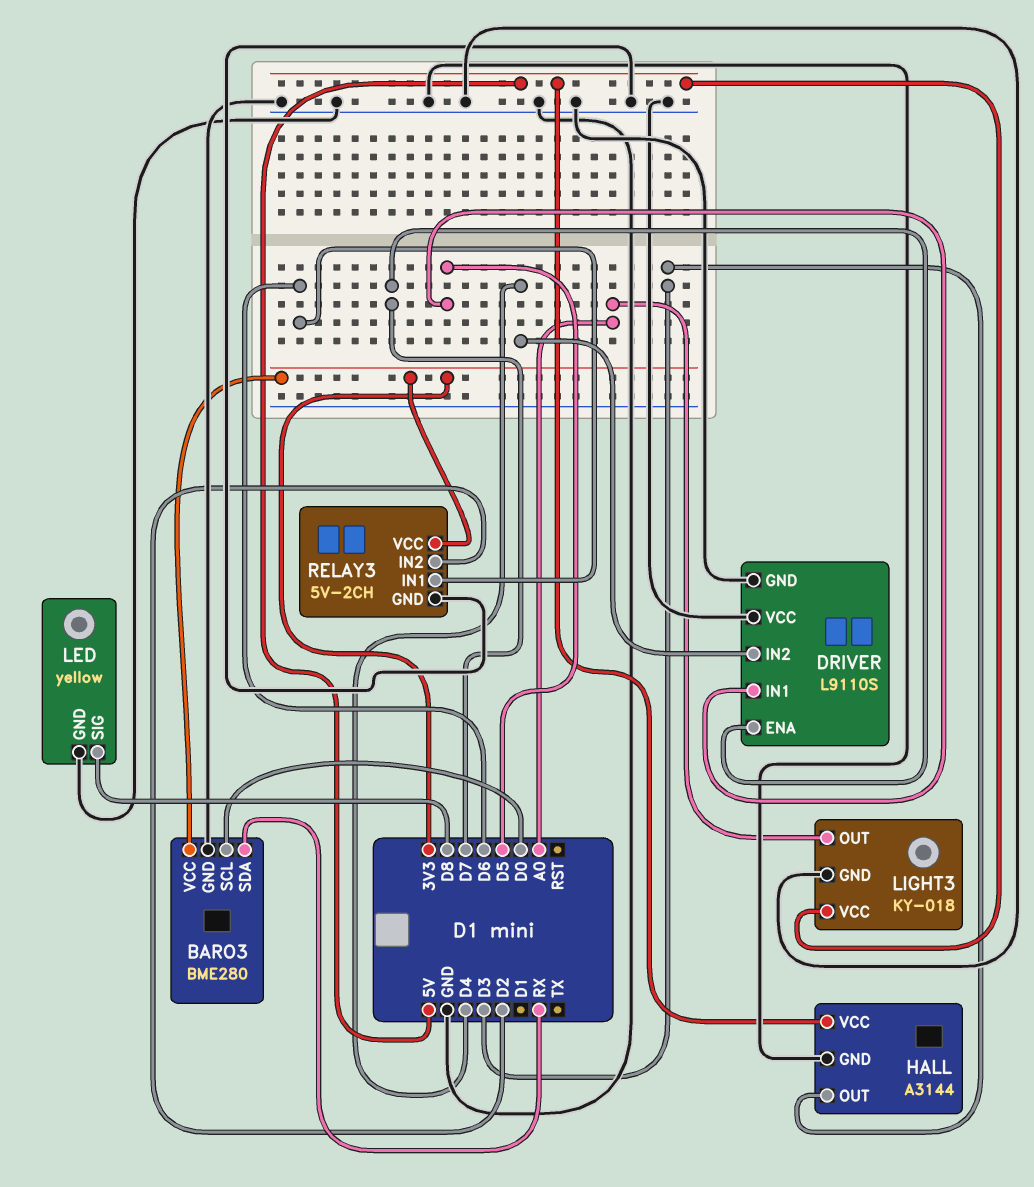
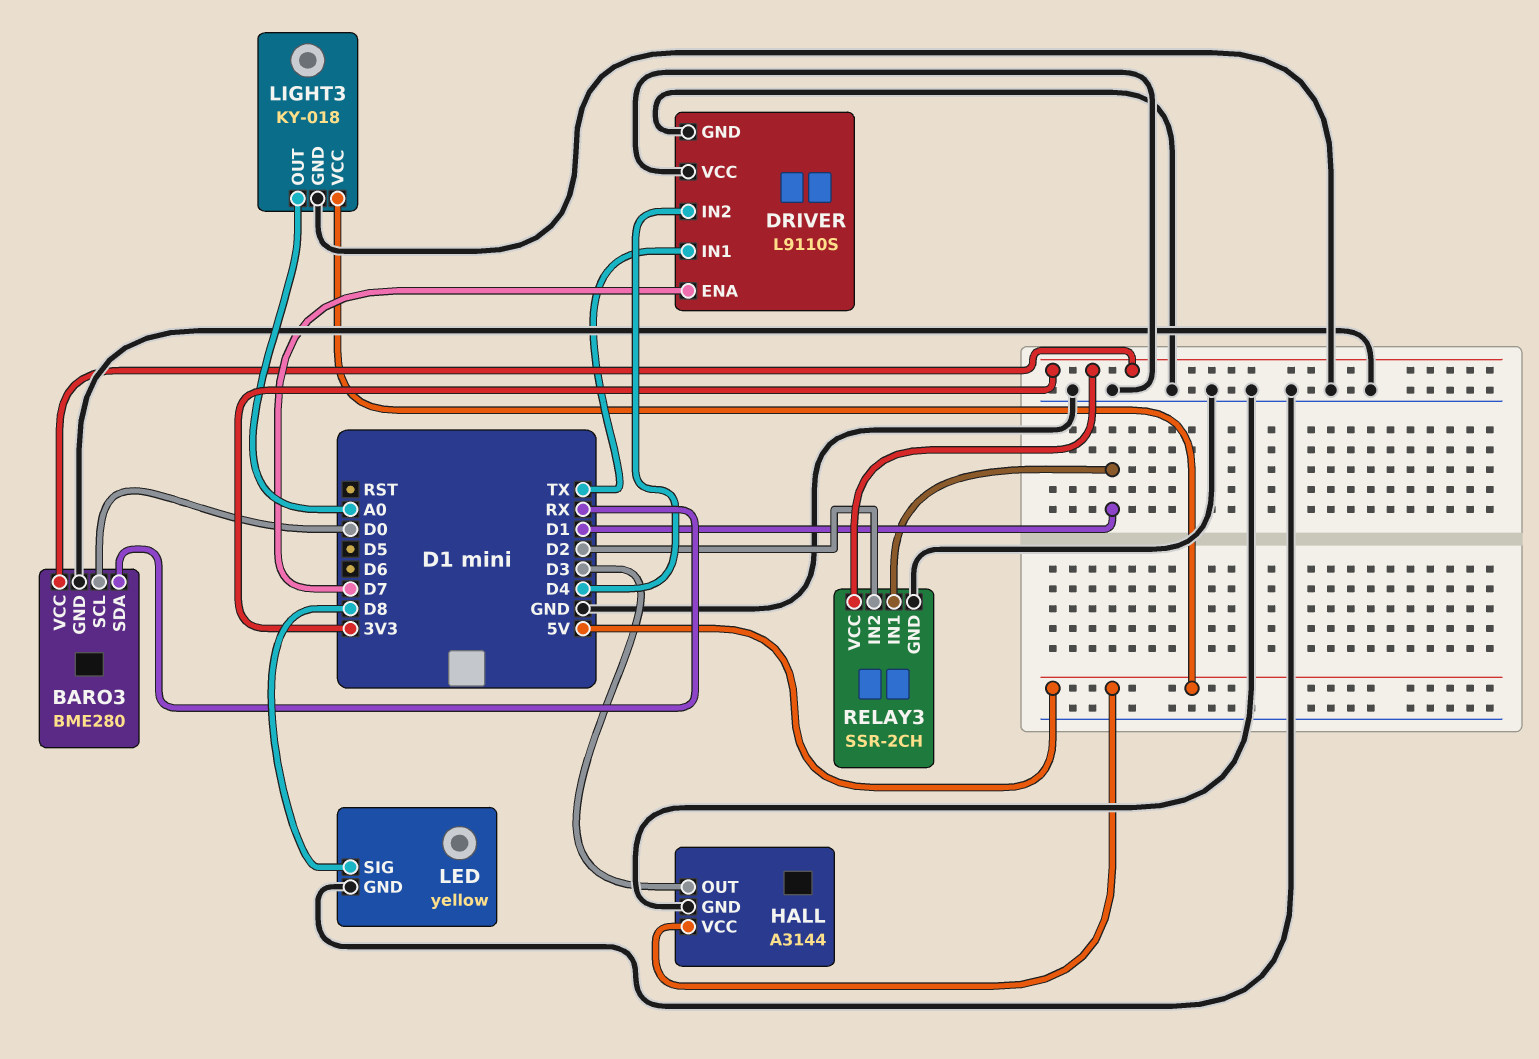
DRIVER pin IN1: D5 -> TX
RELAY3: 5V-2CH -> SSR-2CH
RELAY3 pin IN1: D6 -> D1

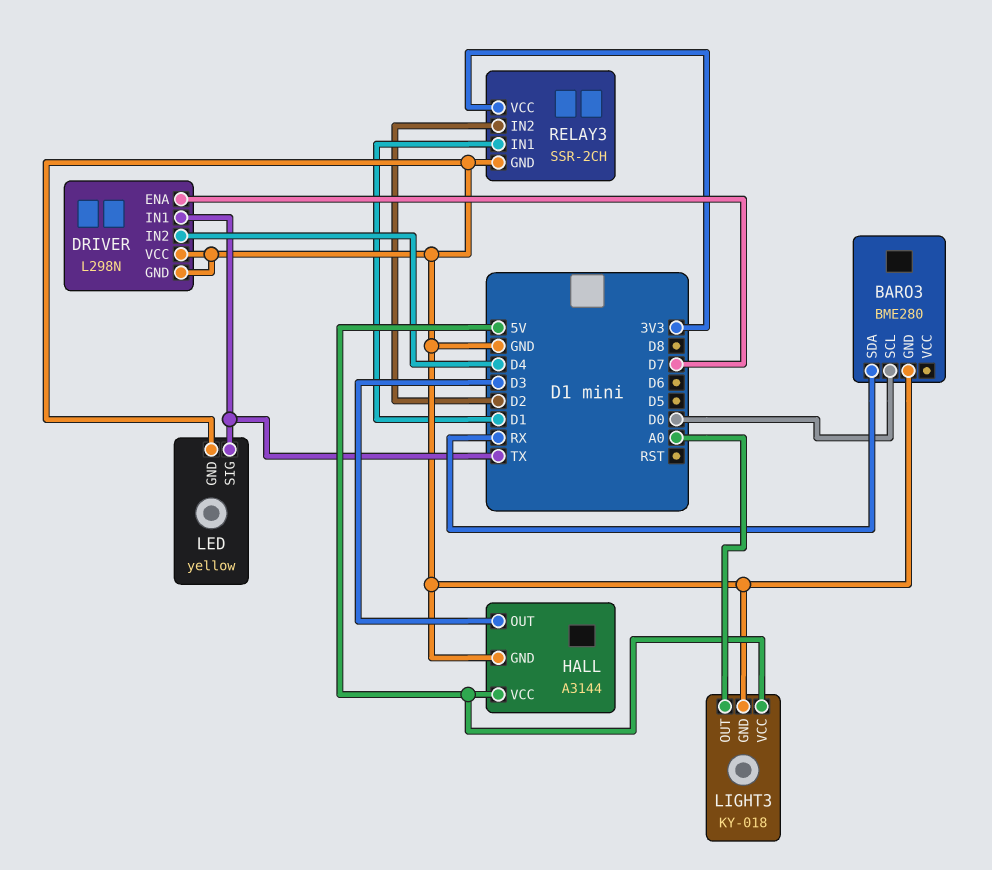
BARO3 pin VCC: 3V3 -> none
DRIVER: L9110S -> L298N
LED pin SIG: D8 -> TX

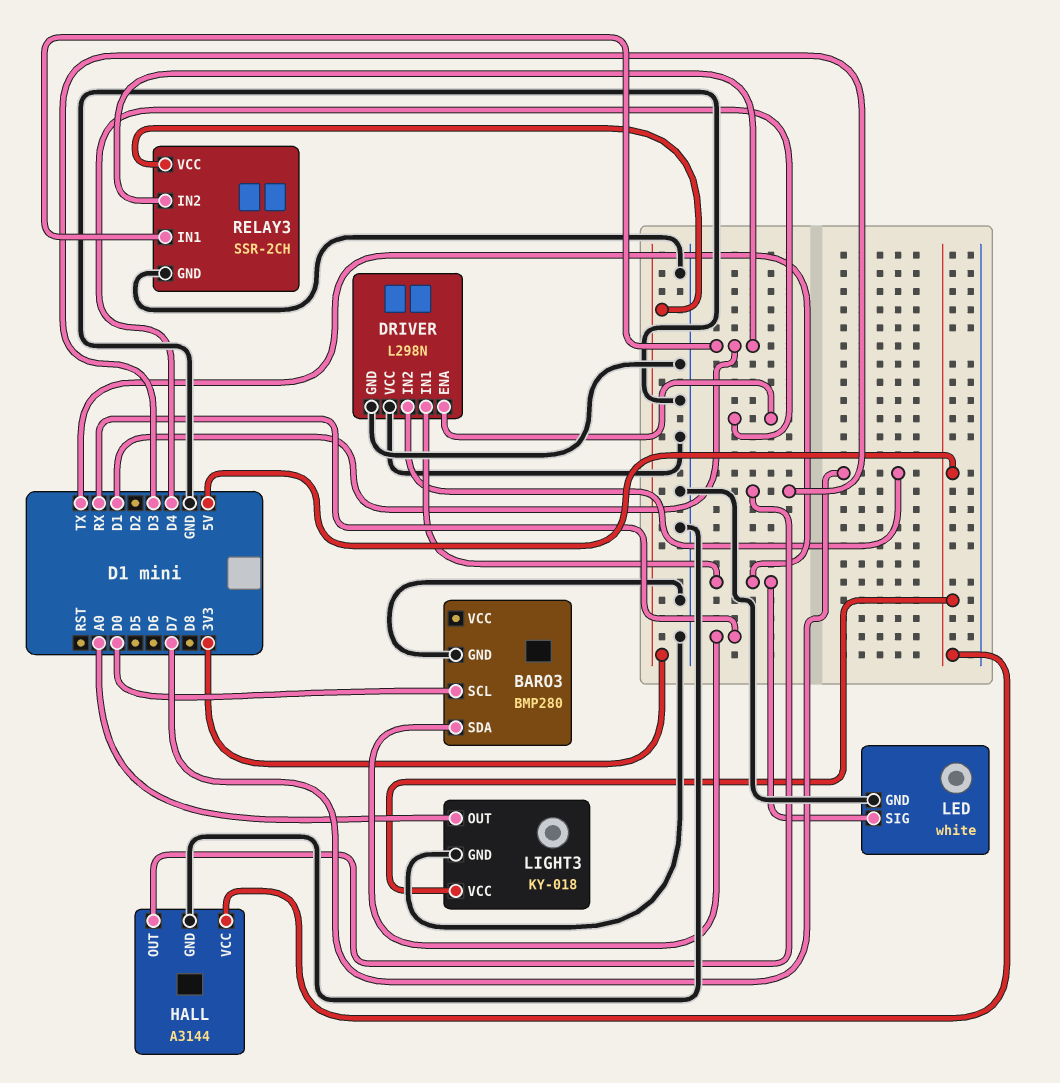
BARO3: BME280 -> BMP280
DRIVER pin ENA: D7 -> D4
DRIVER pin IN2: D4 -> D7
LED: yellow -> white
RELAY3 pin IN2: D2 -> D1

